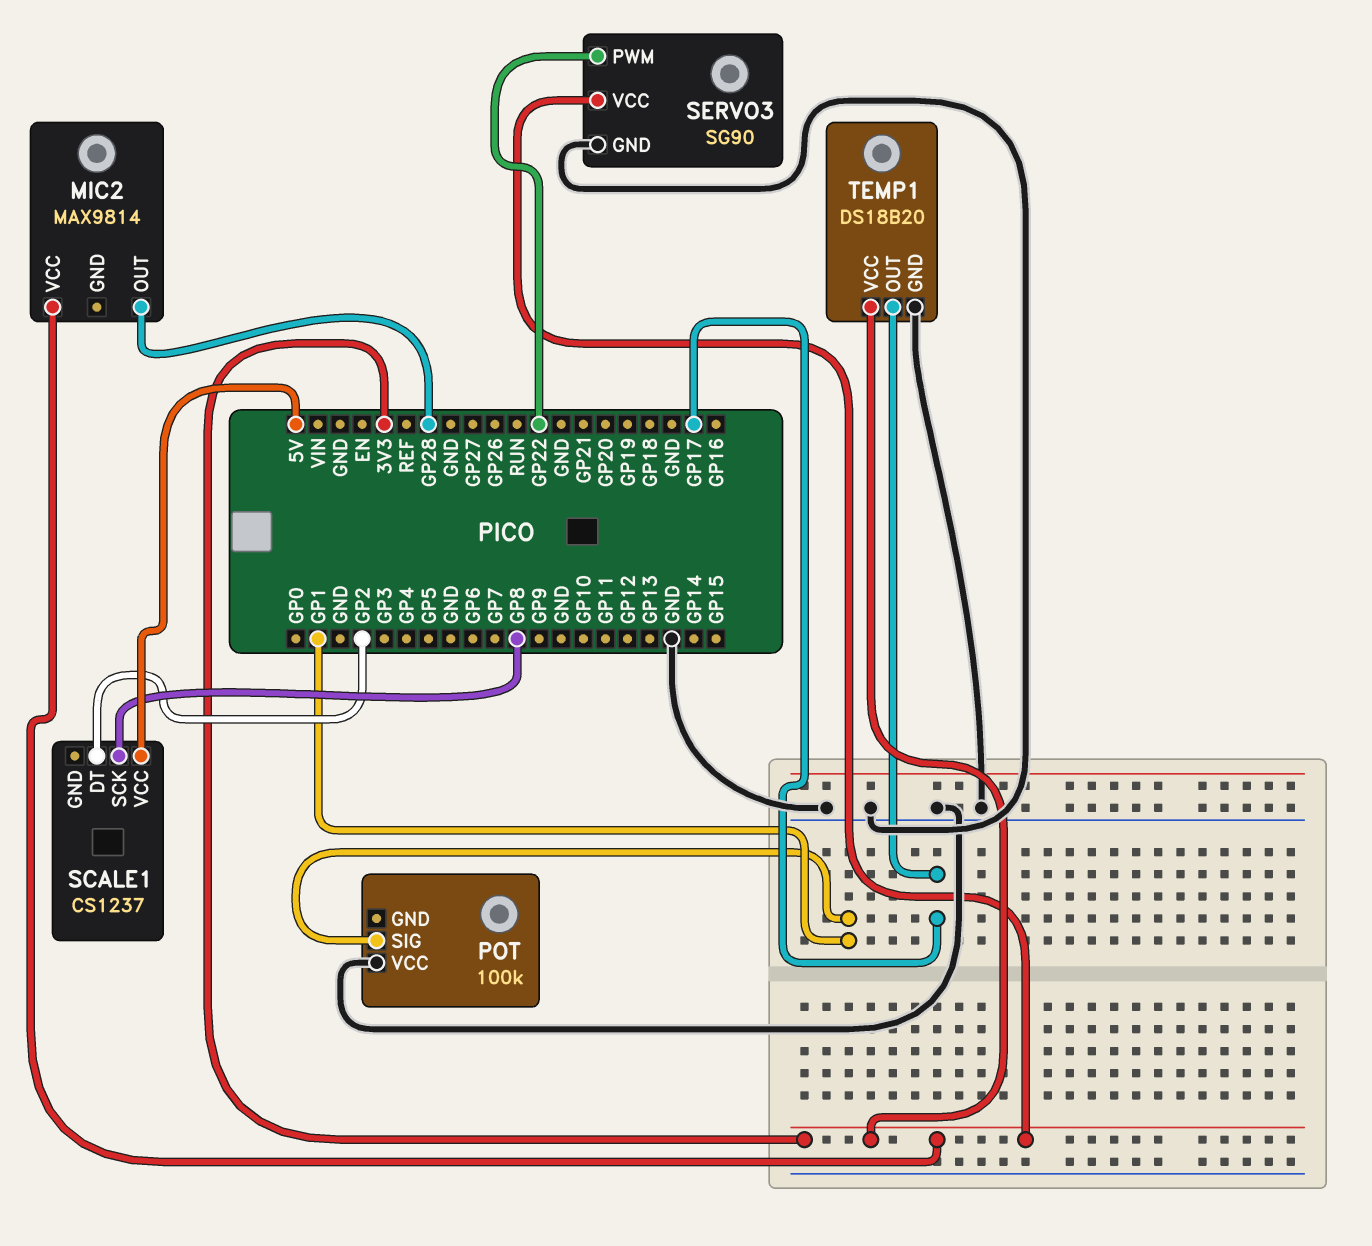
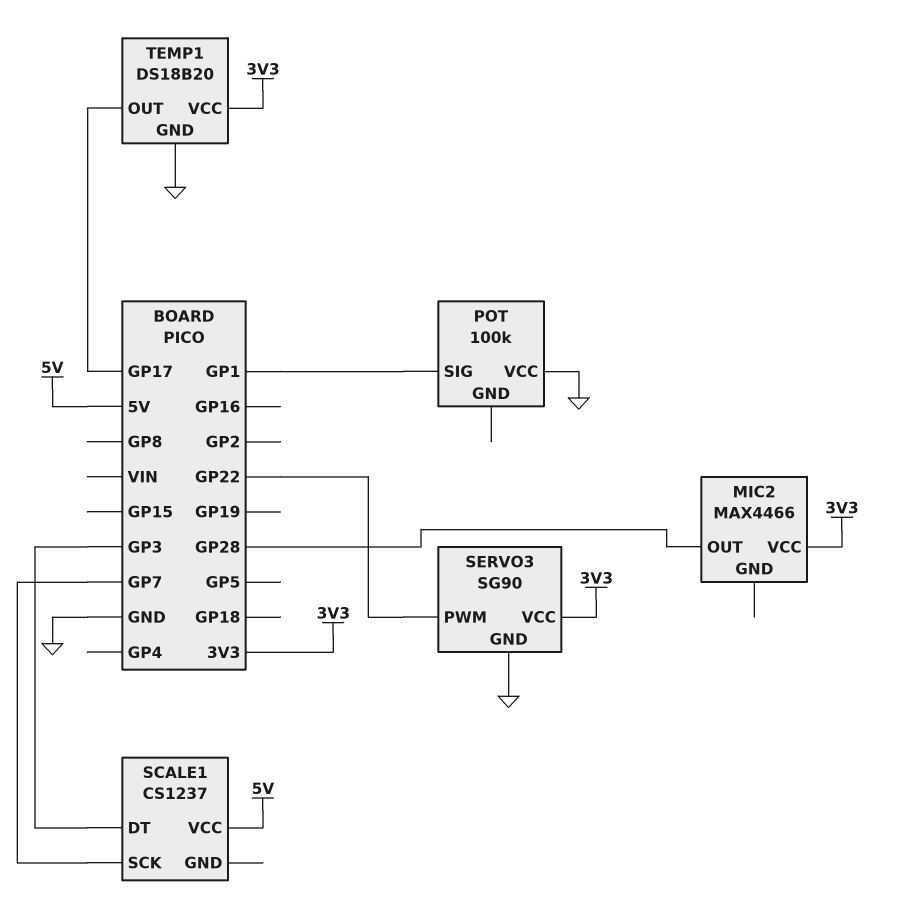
MIC2: MAX9814 -> MAX4466
SCALE1 pin DT: GP2 -> GP3
SCALE1 pin SCK: GP8 -> GP7

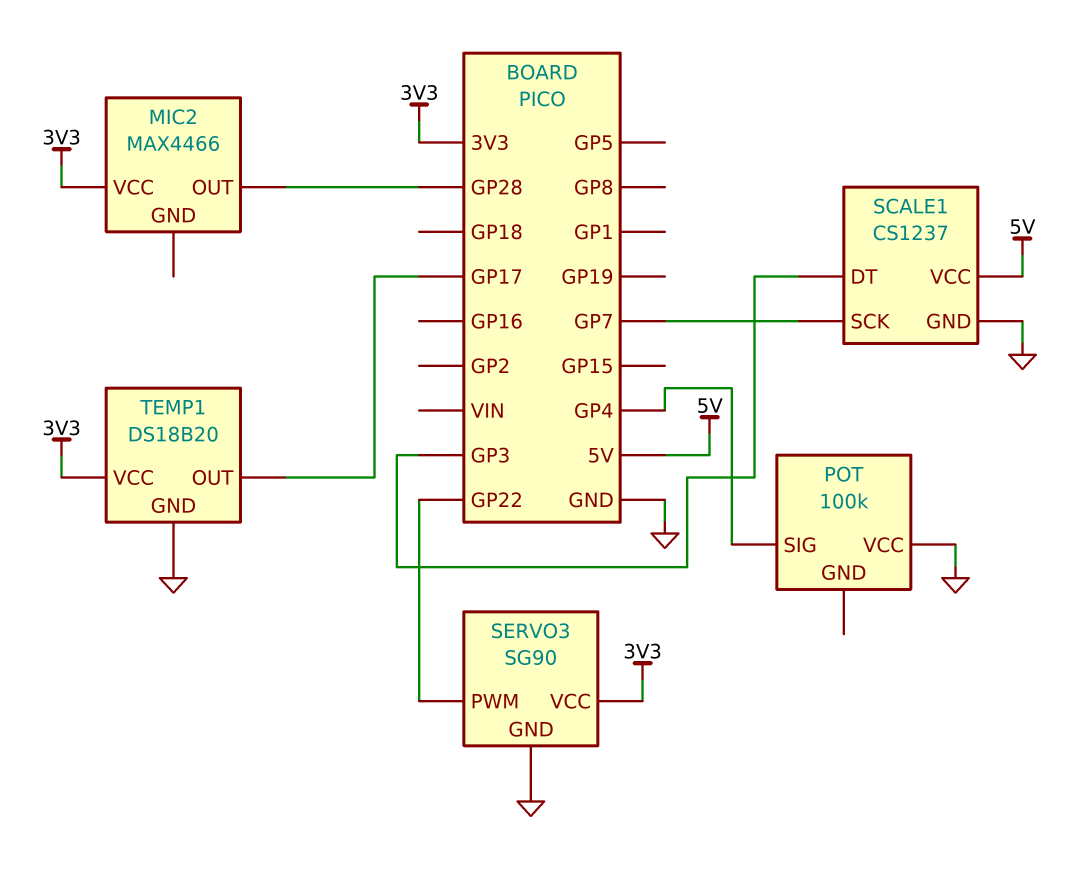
POT pin SIG: GP1 -> GP4
SCALE1 pin GND: none -> GND

